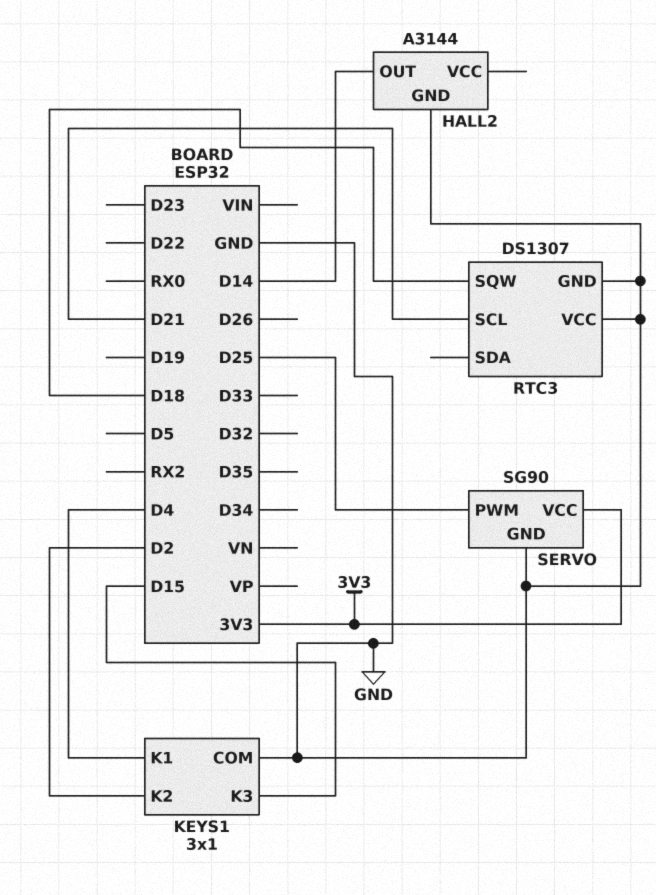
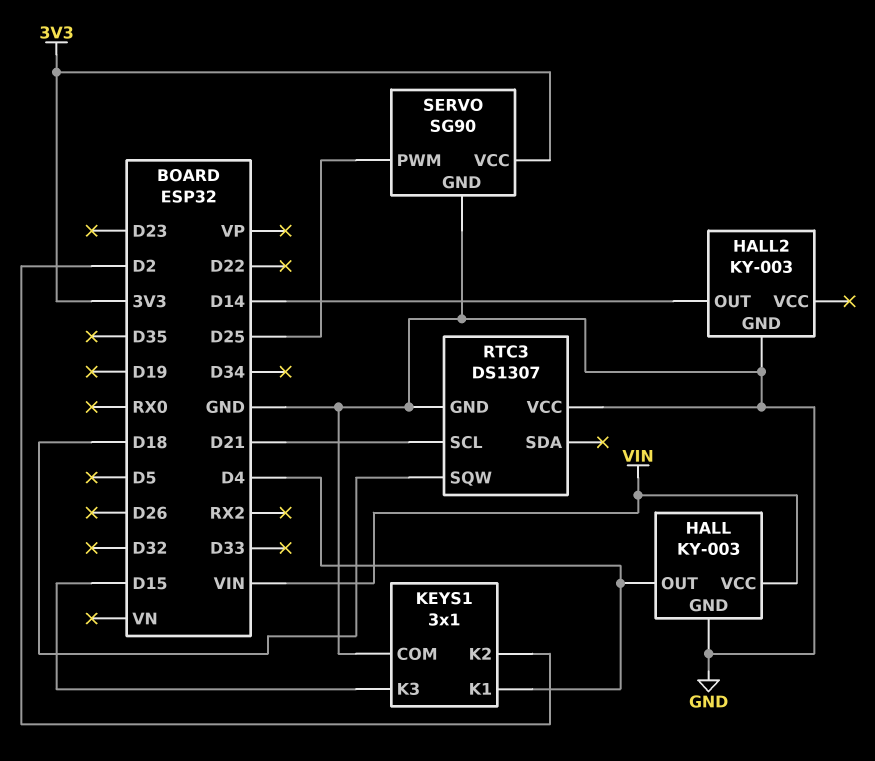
HALL: none -> KY-003
HALL pin GND: none -> GND
HALL pin OUT: none -> D4
HALL pin VCC: none -> VIN
HALL2: A3144 -> KY-003

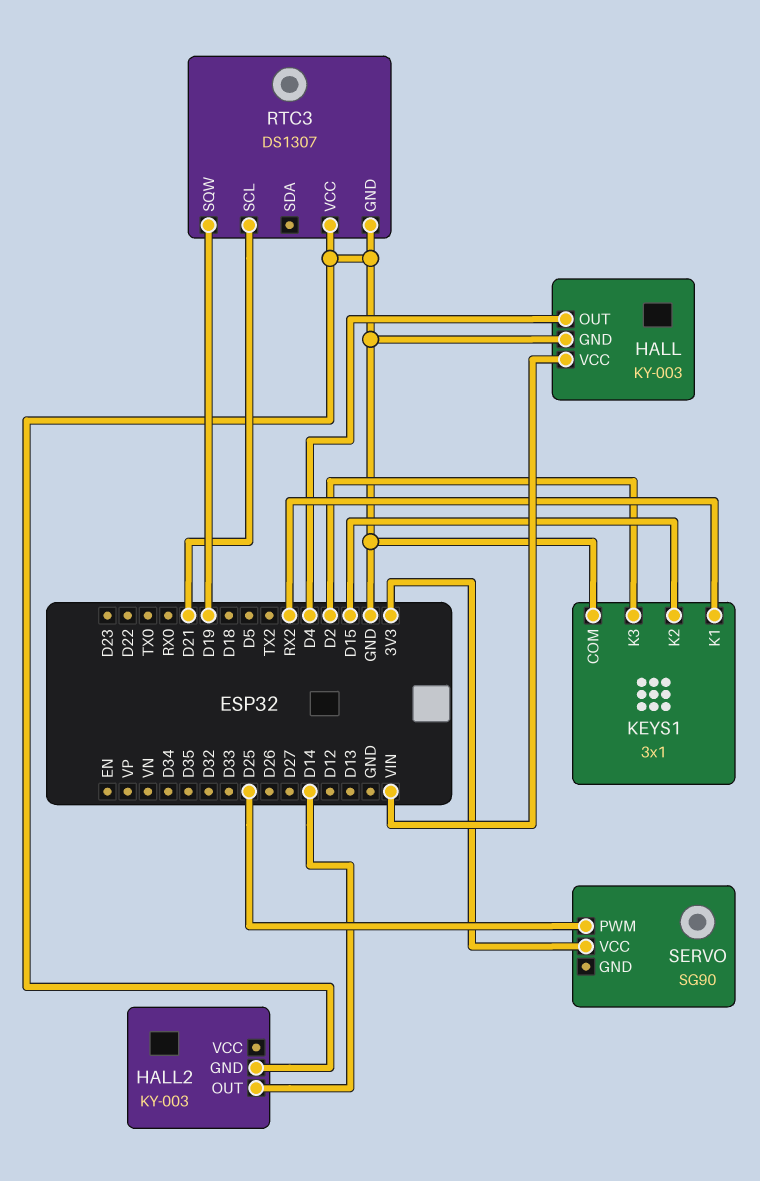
KEYS1 pin K1: D4 -> RX2
KEYS1 pin K2: D2 -> D15
KEYS1 pin K3: D15 -> D2
RTC3 pin SQW: D18 -> D19
SERVO pin GND: GND -> none

